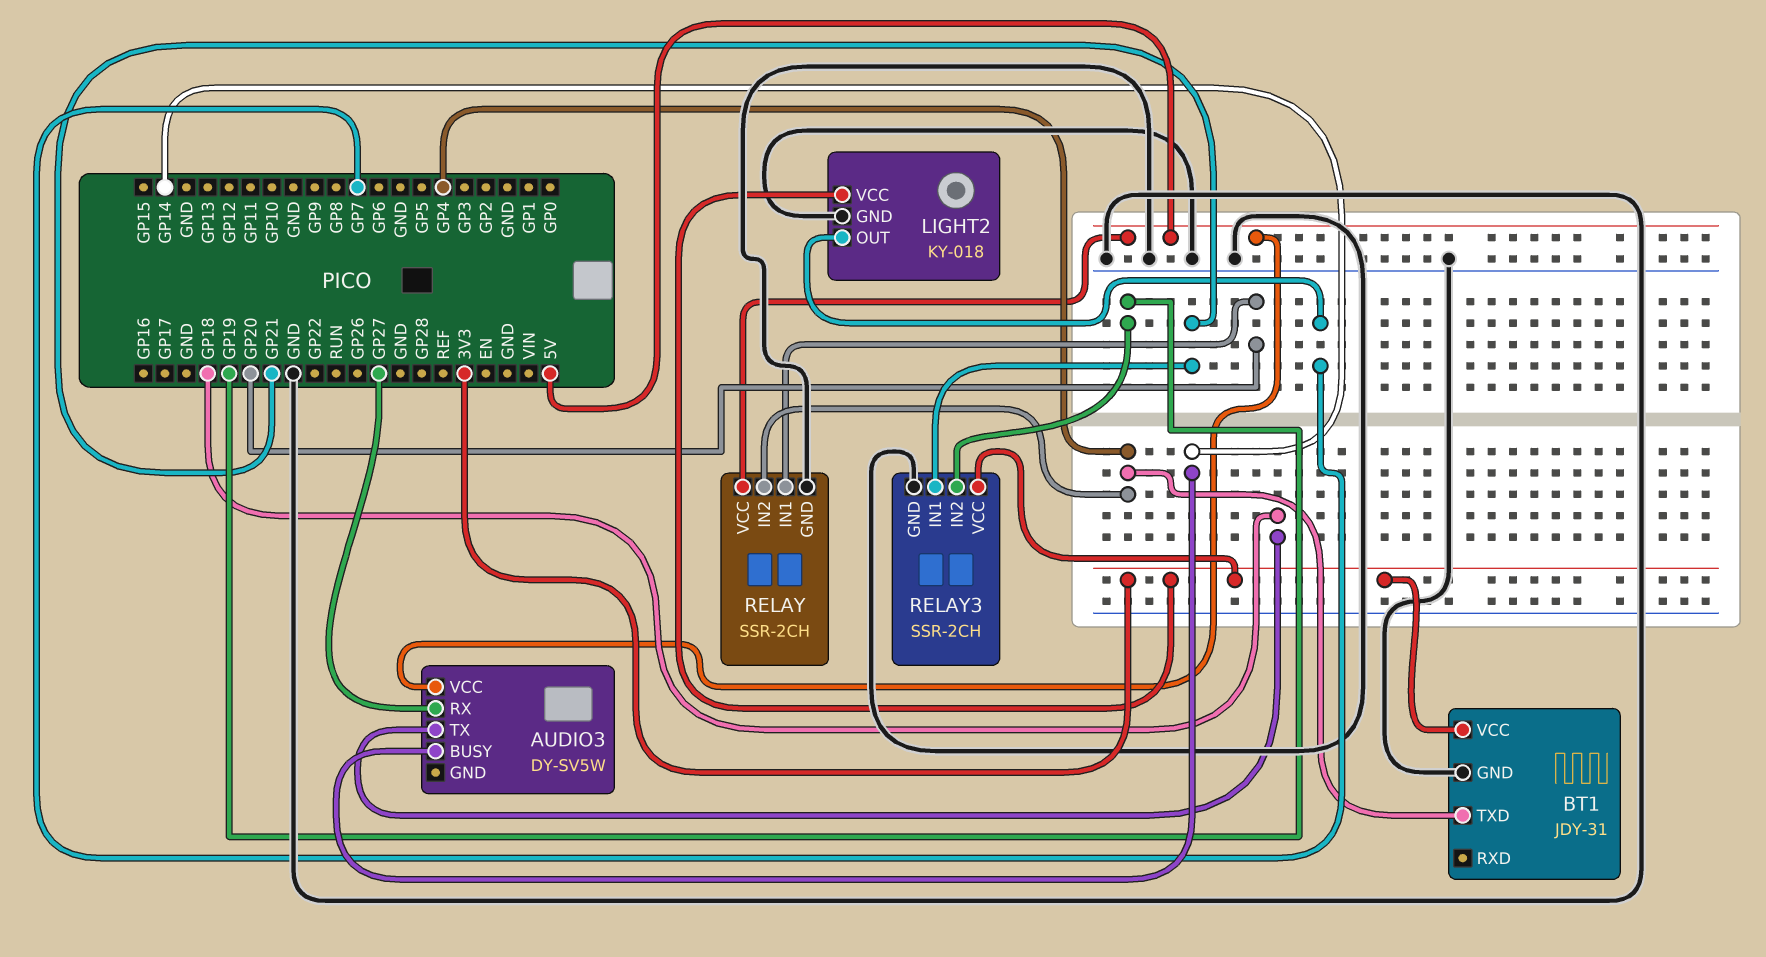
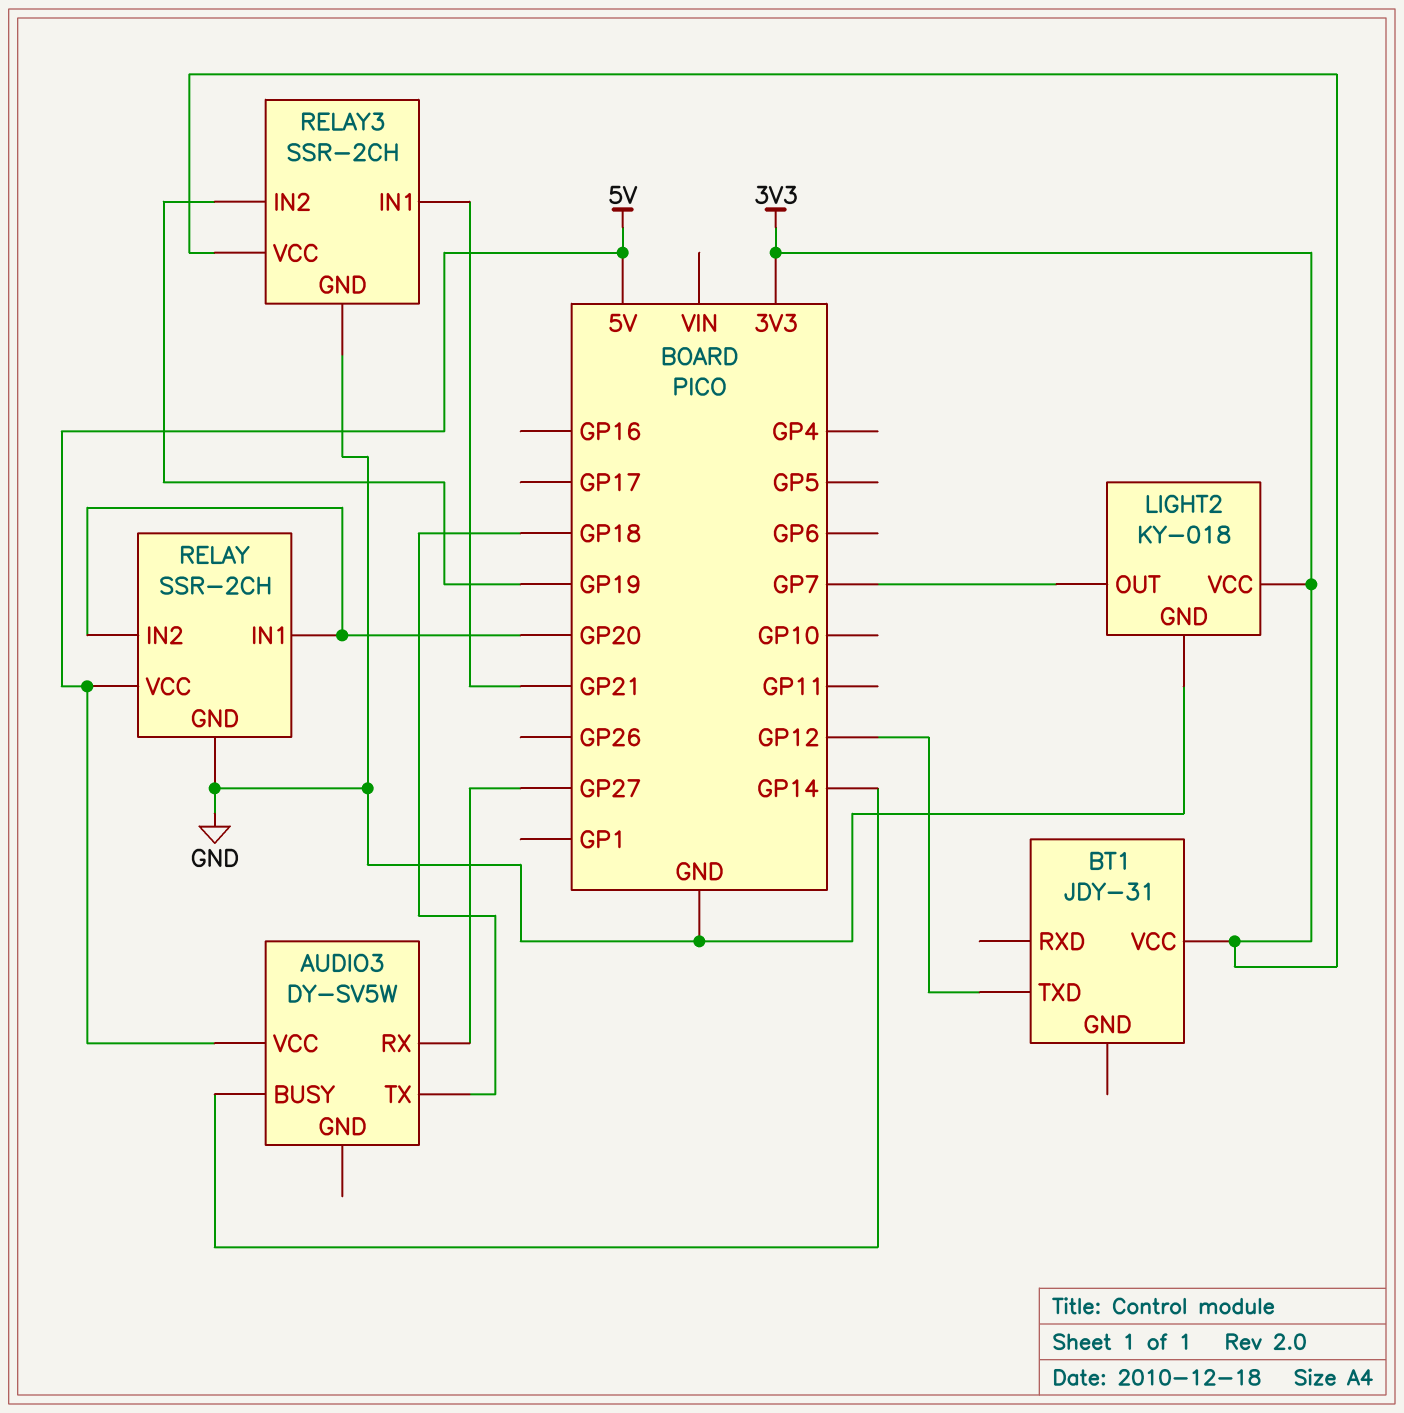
BT1 pin GND: GND -> none
BT1 pin TXD: GP4 -> GP12
RELAY pin IN2: GP4 -> GP20

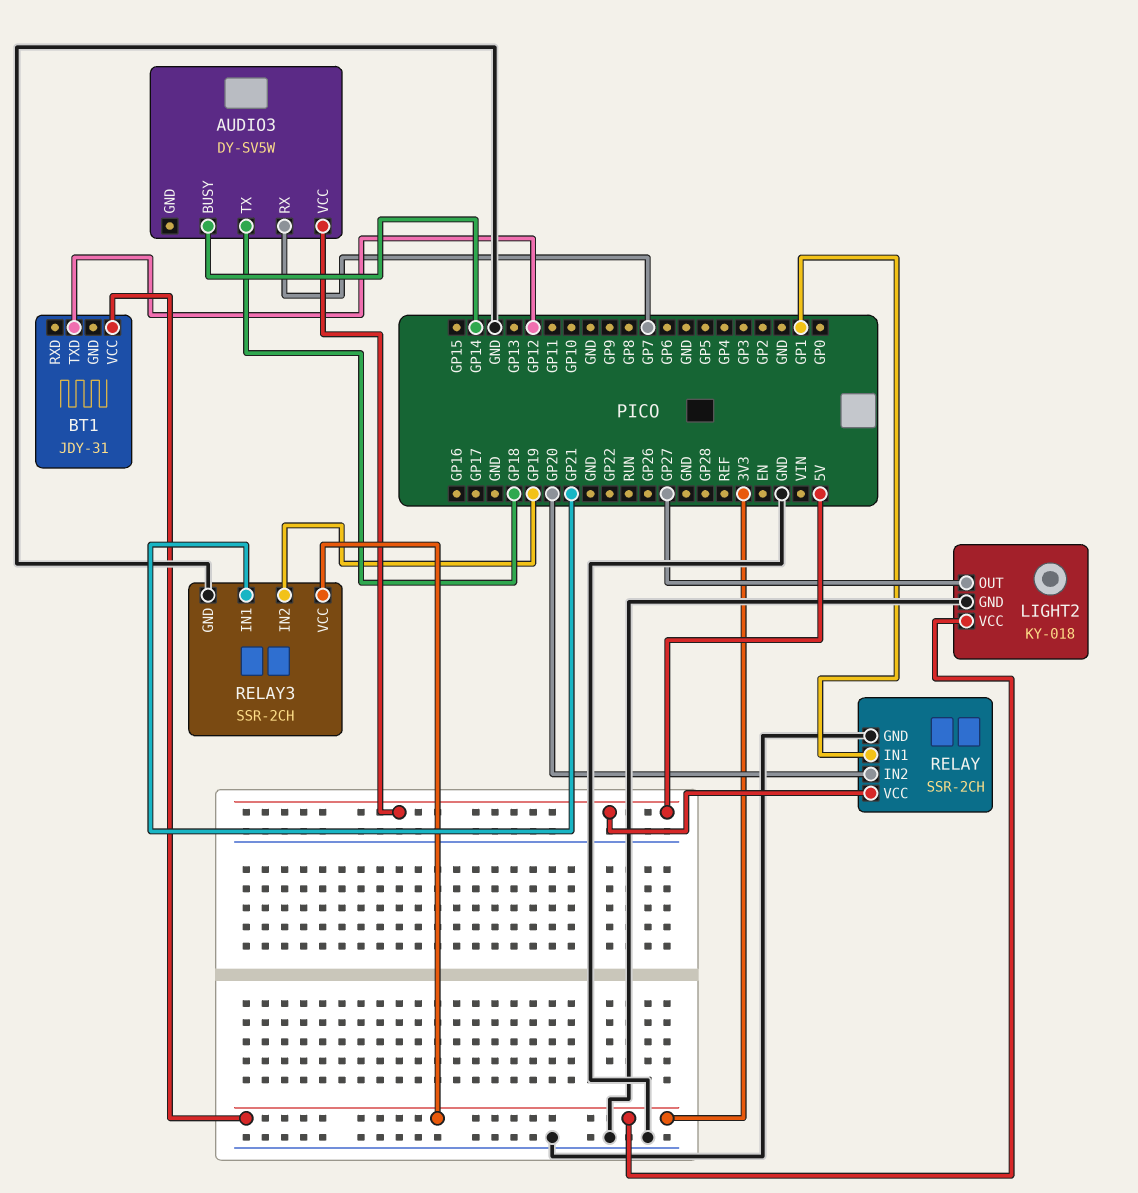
AUDIO3 pin RX: GP27 -> GP7
LIGHT2 pin OUT: GP7 -> GP27
RELAY pin IN1: GP20 -> GP1

